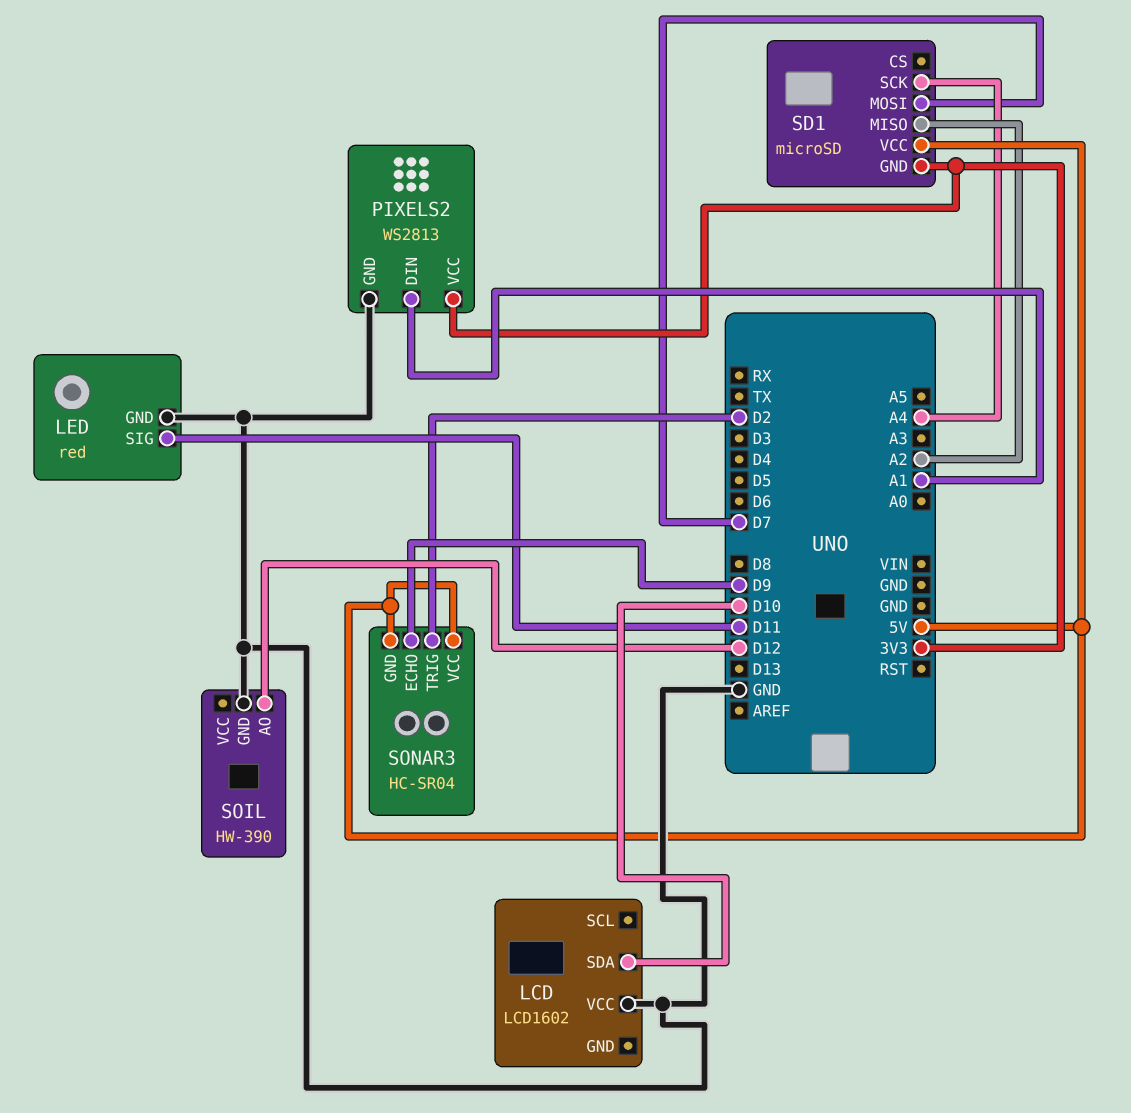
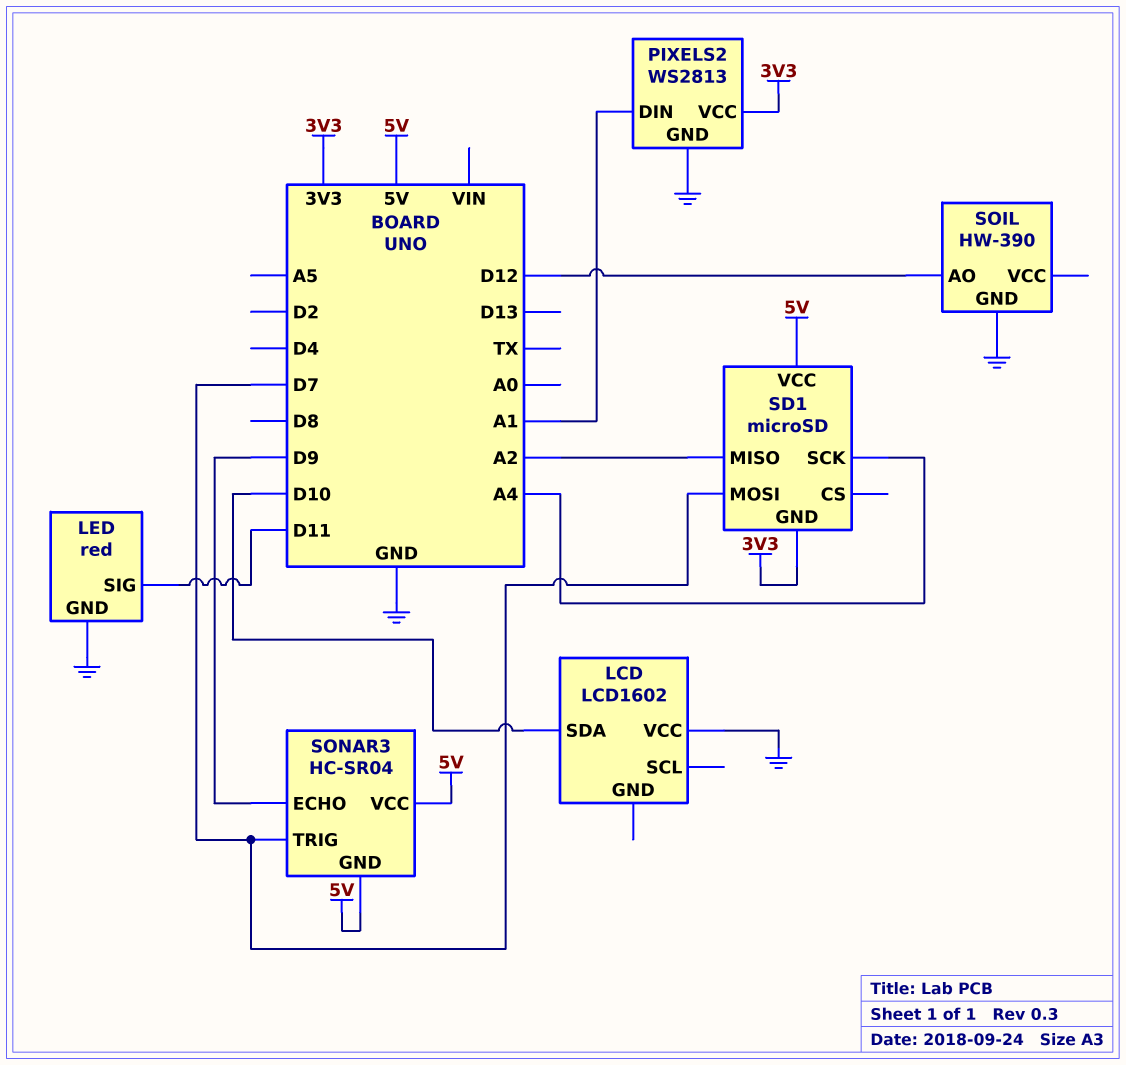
SONAR3 pin TRIG: D2 -> D7

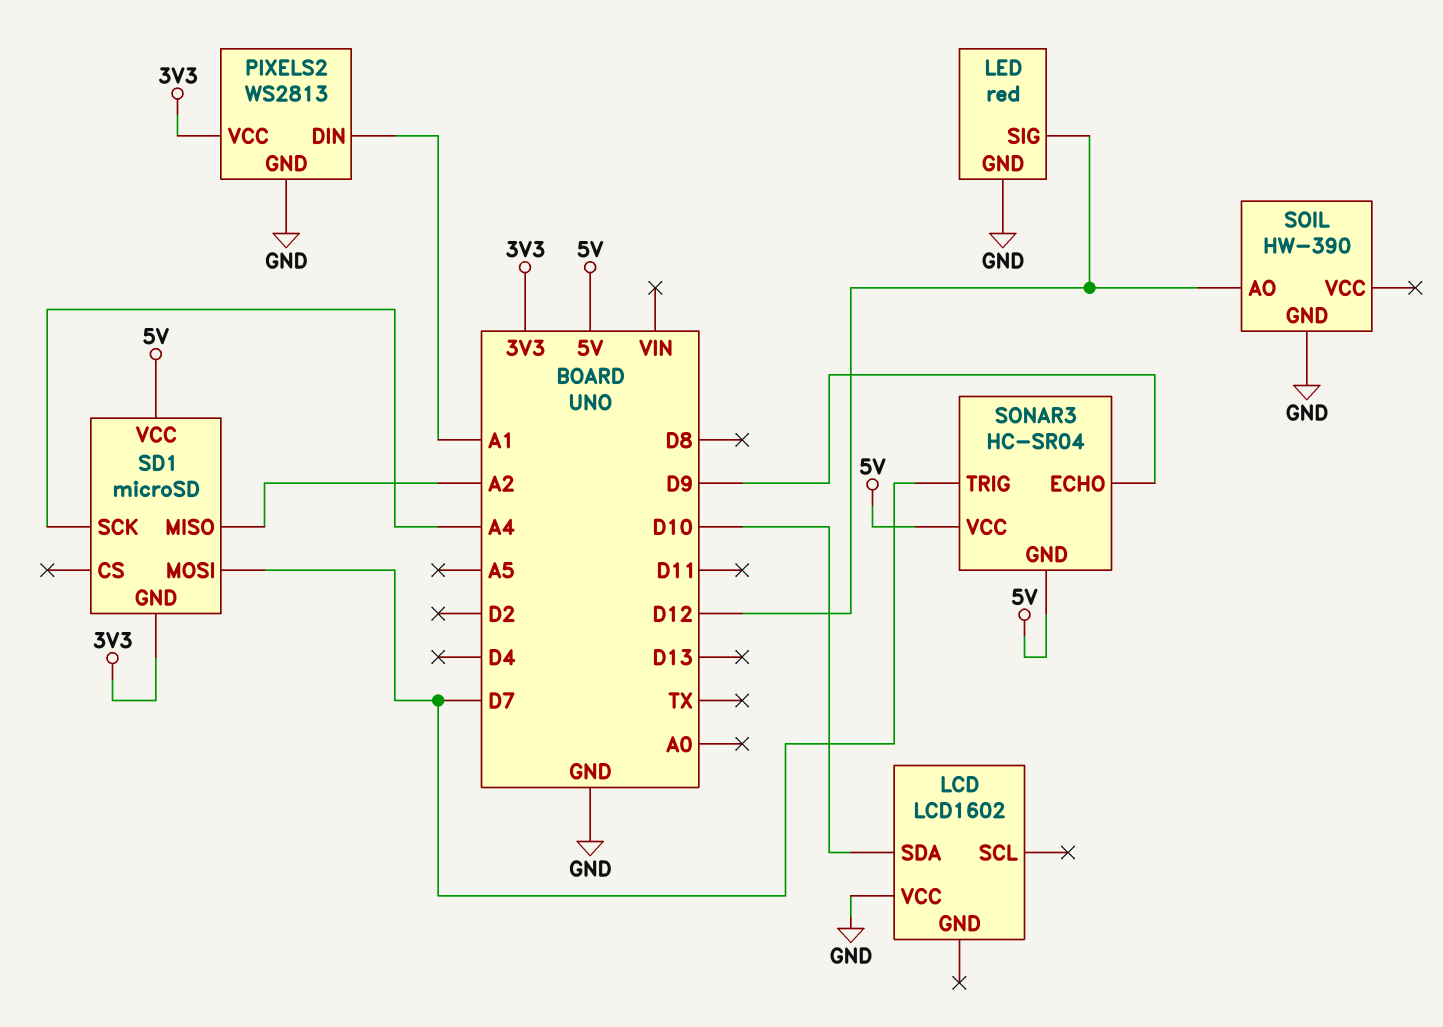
LED pin SIG: D11 -> D12

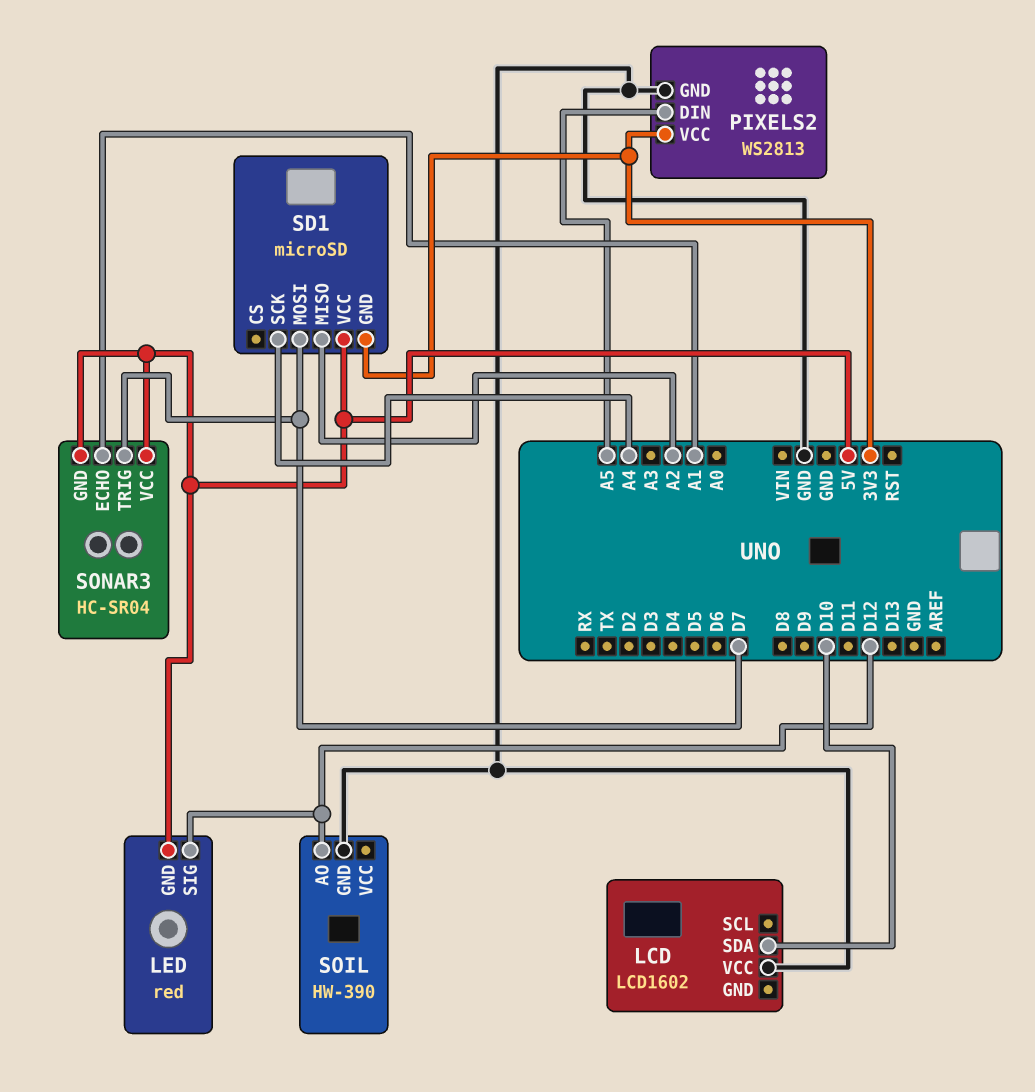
LED pin GND: GND -> 5V
PIXELS2 pin DIN: A1 -> A5
SONAR3 pin ECHO: D9 -> A1

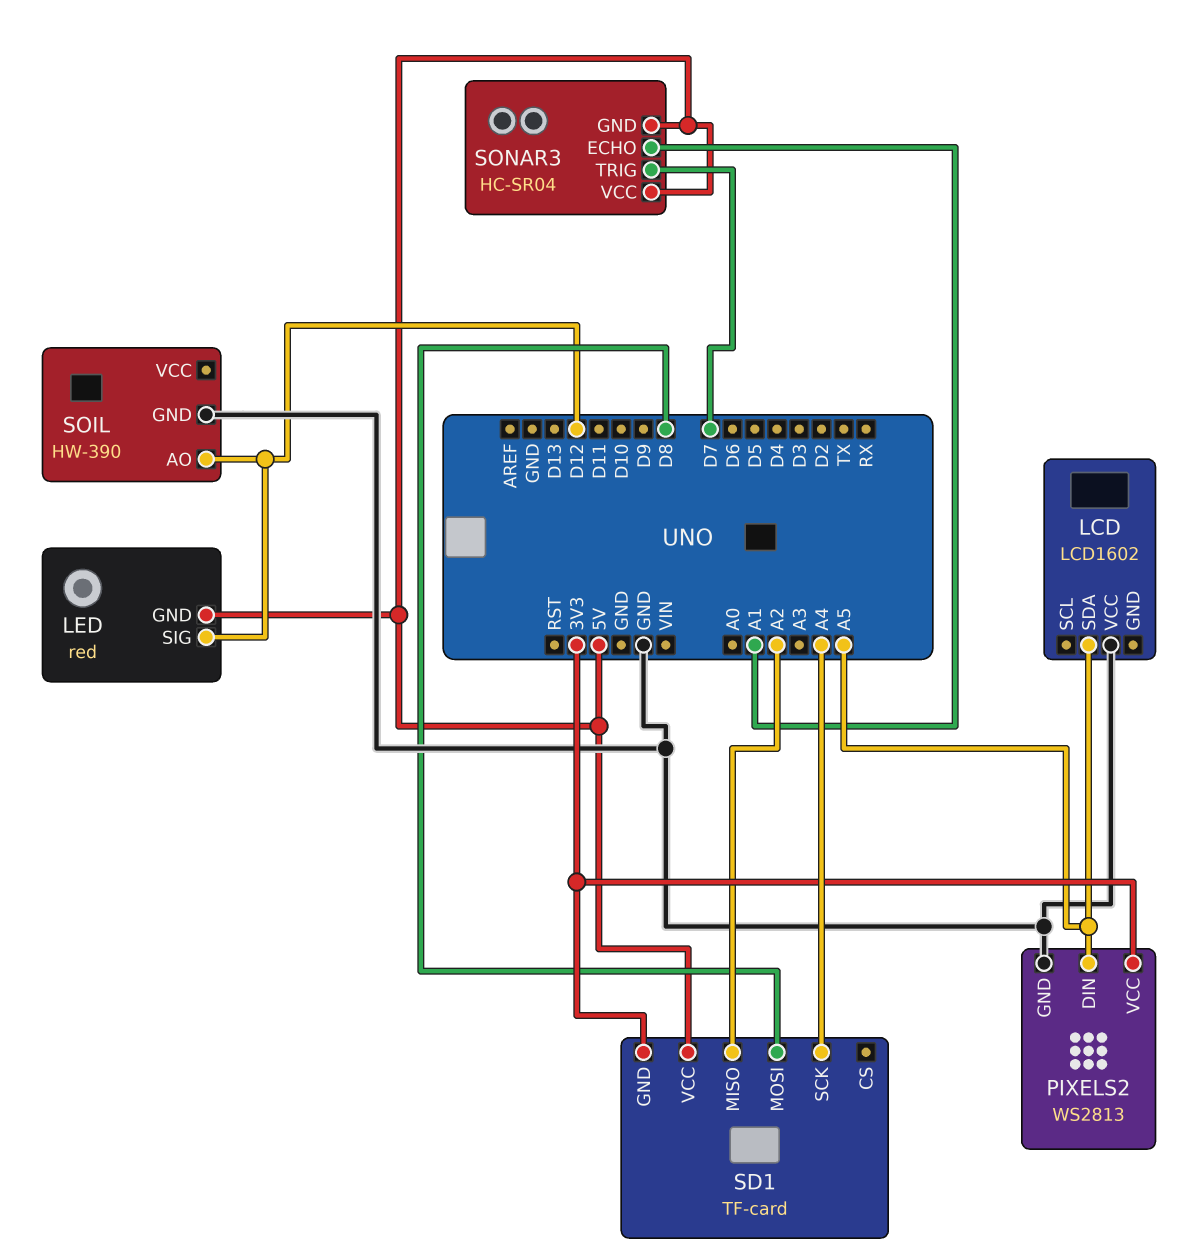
LCD pin SDA: D10 -> A5
SD1: microSD -> TF-card
SD1 pin MOSI: D7 -> D8

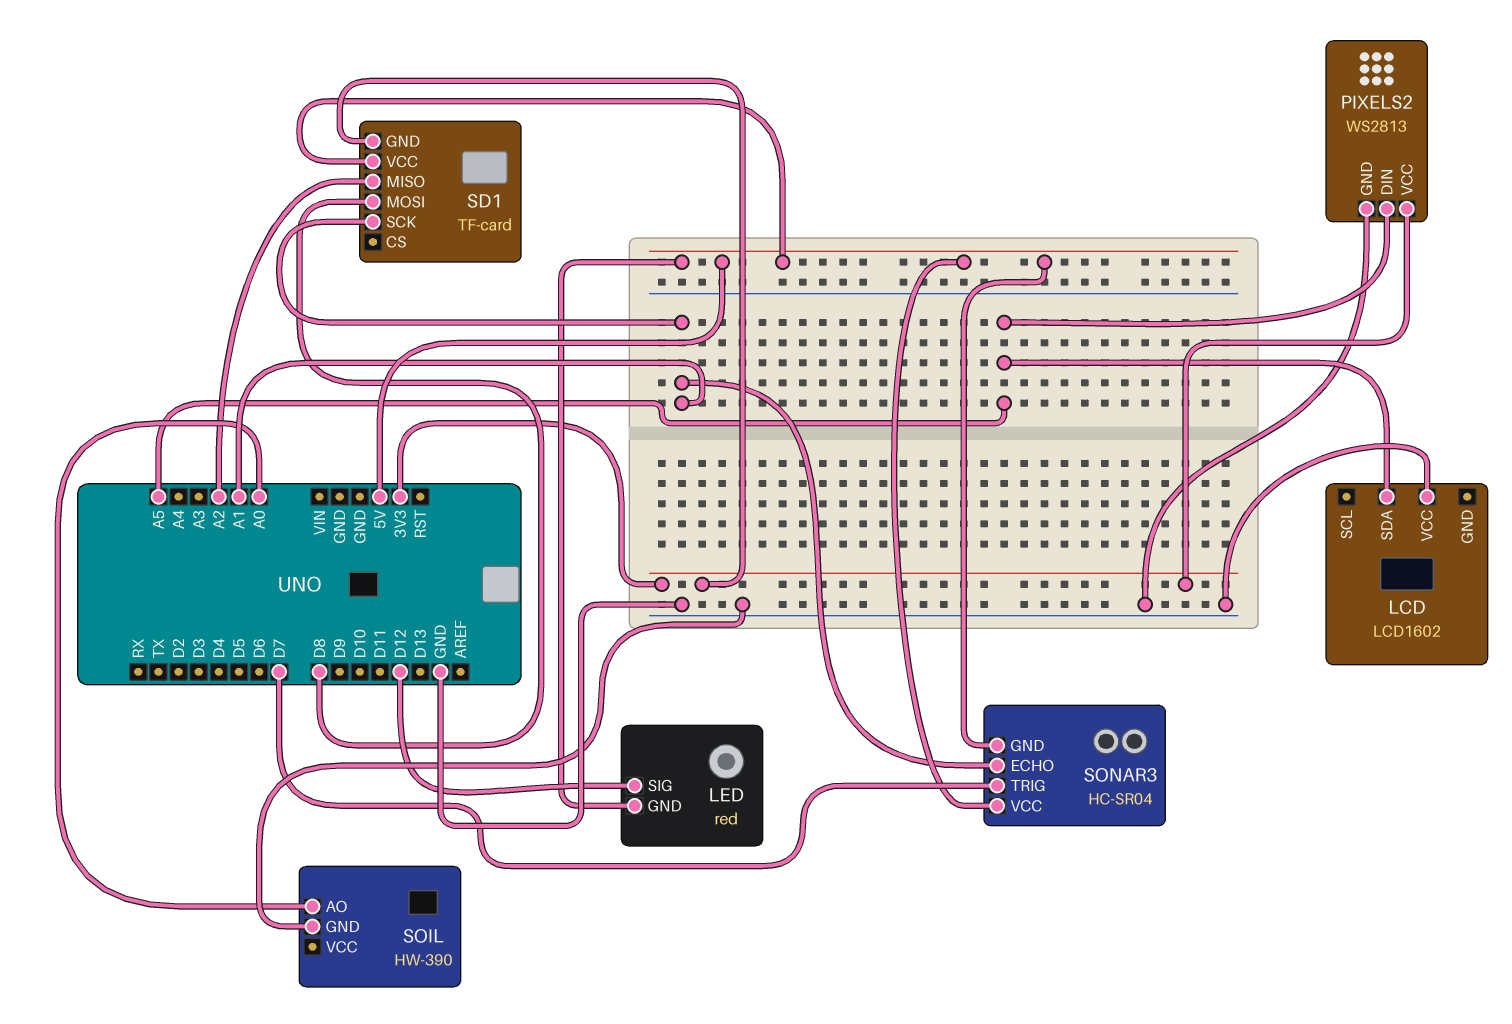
SD1 pin SCK: A4 -> A1
SOIL pin AO: D12 -> A0

